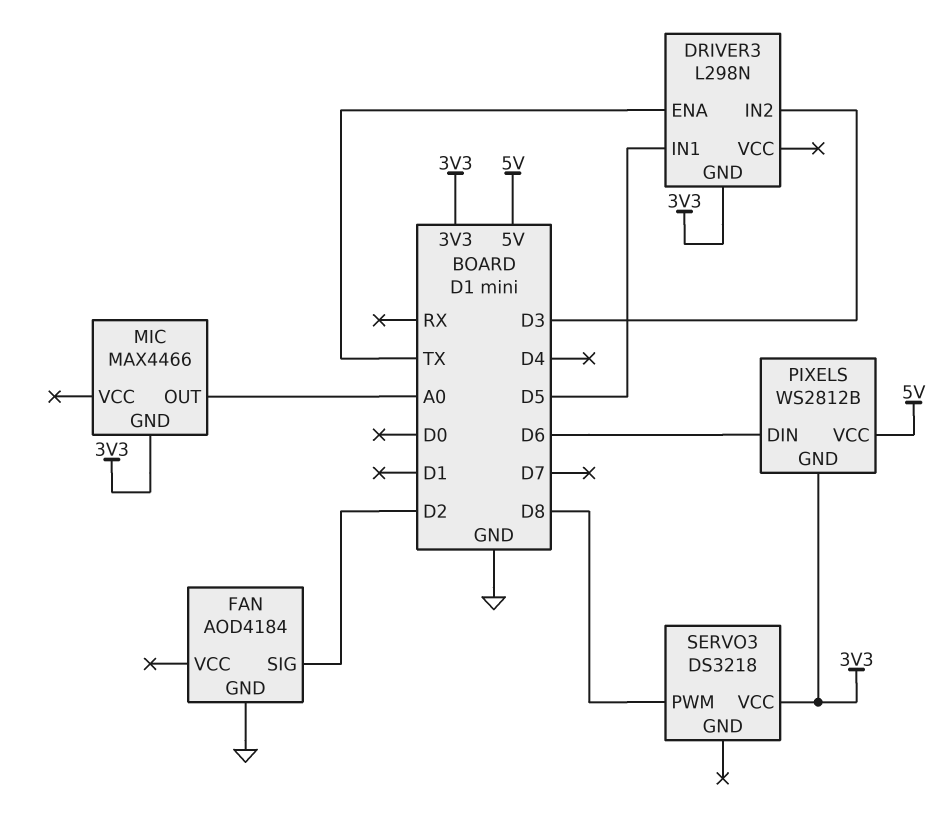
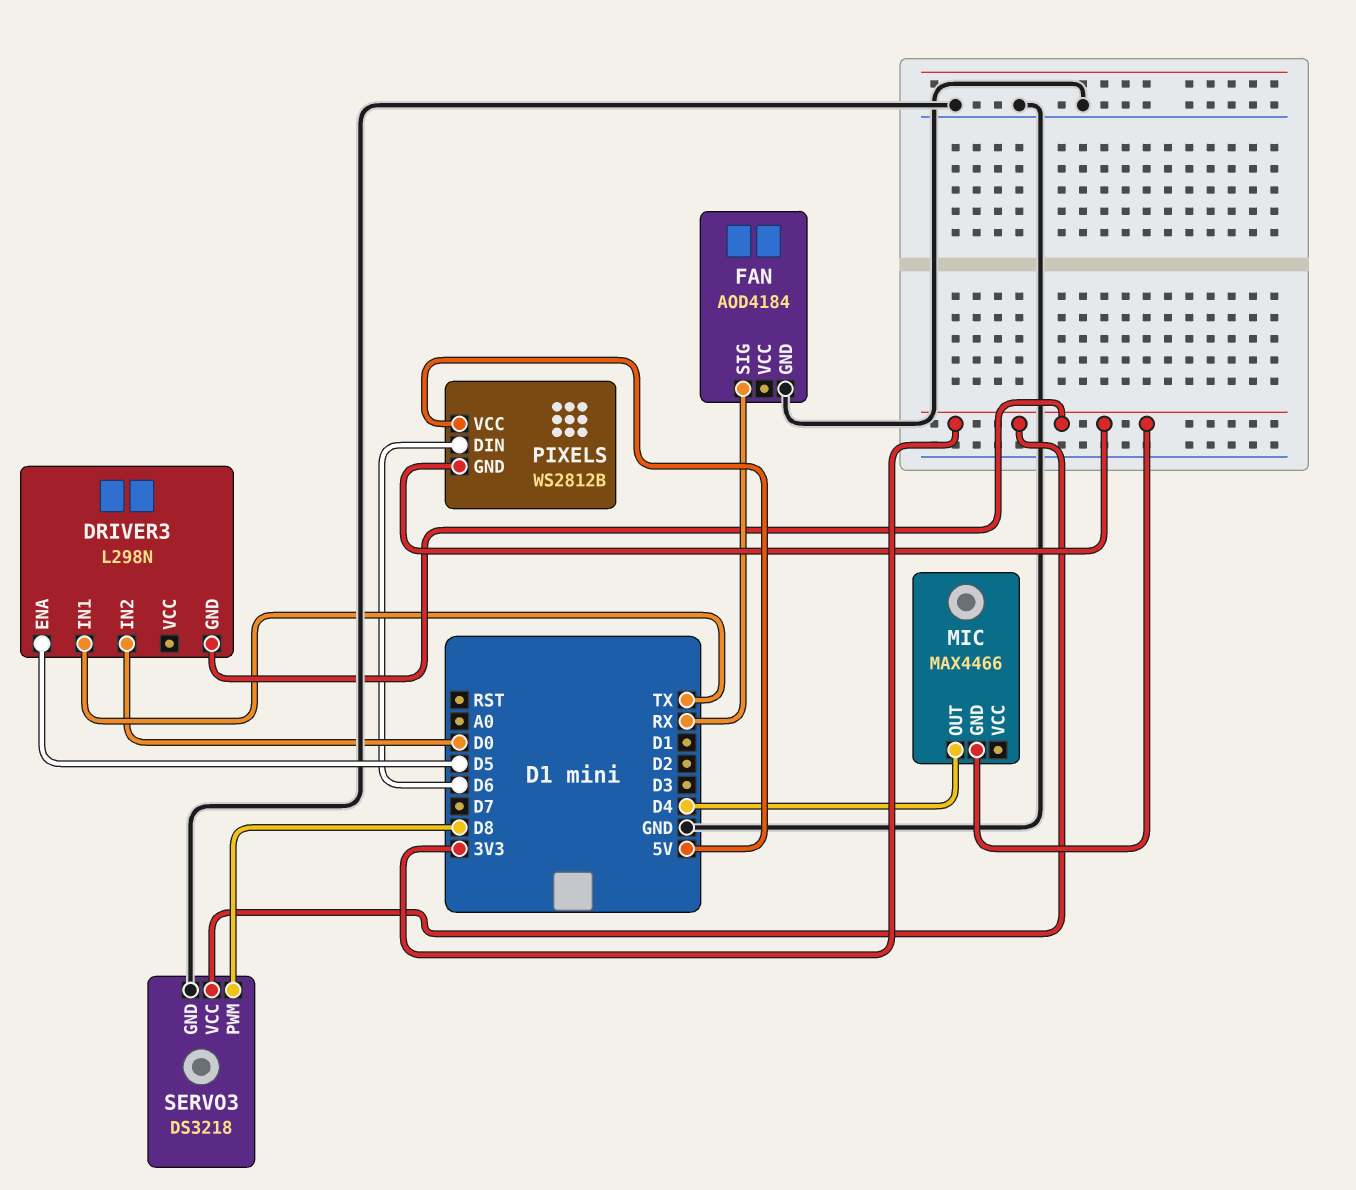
DRIVER3 pin ENA: TX -> D5
DRIVER3 pin IN1: D5 -> TX
DRIVER3 pin IN2: D3 -> D0
FAN pin SIG: D2 -> RX
MIC pin OUT: A0 -> D4
SERVO3 pin GND: none -> GND

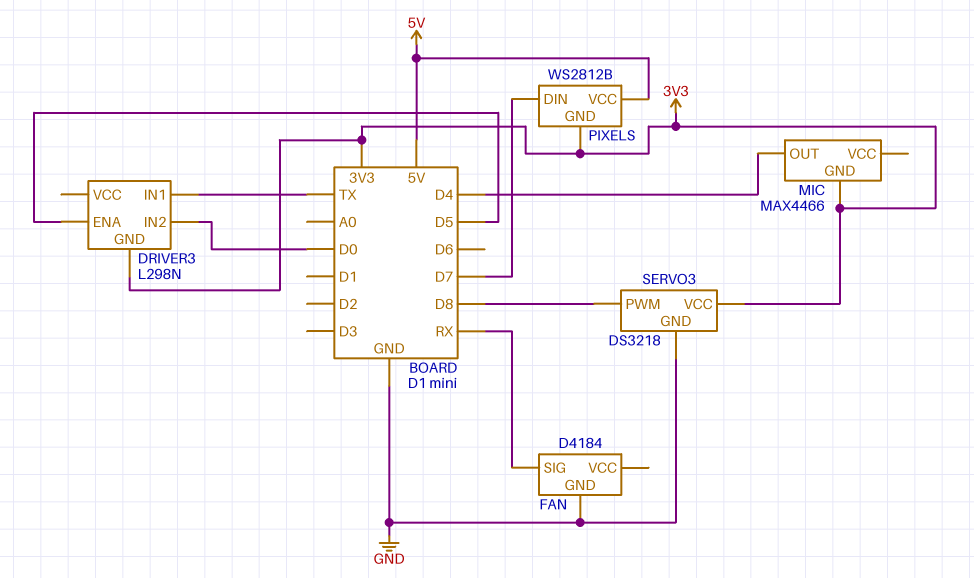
FAN: AOD4184 -> D4184
PIXELS pin DIN: D6 -> D7

